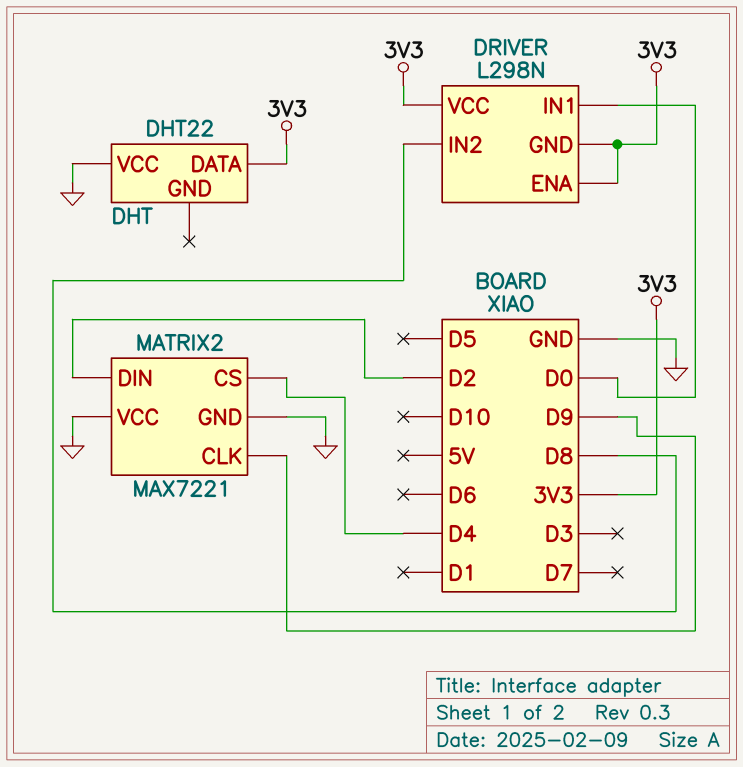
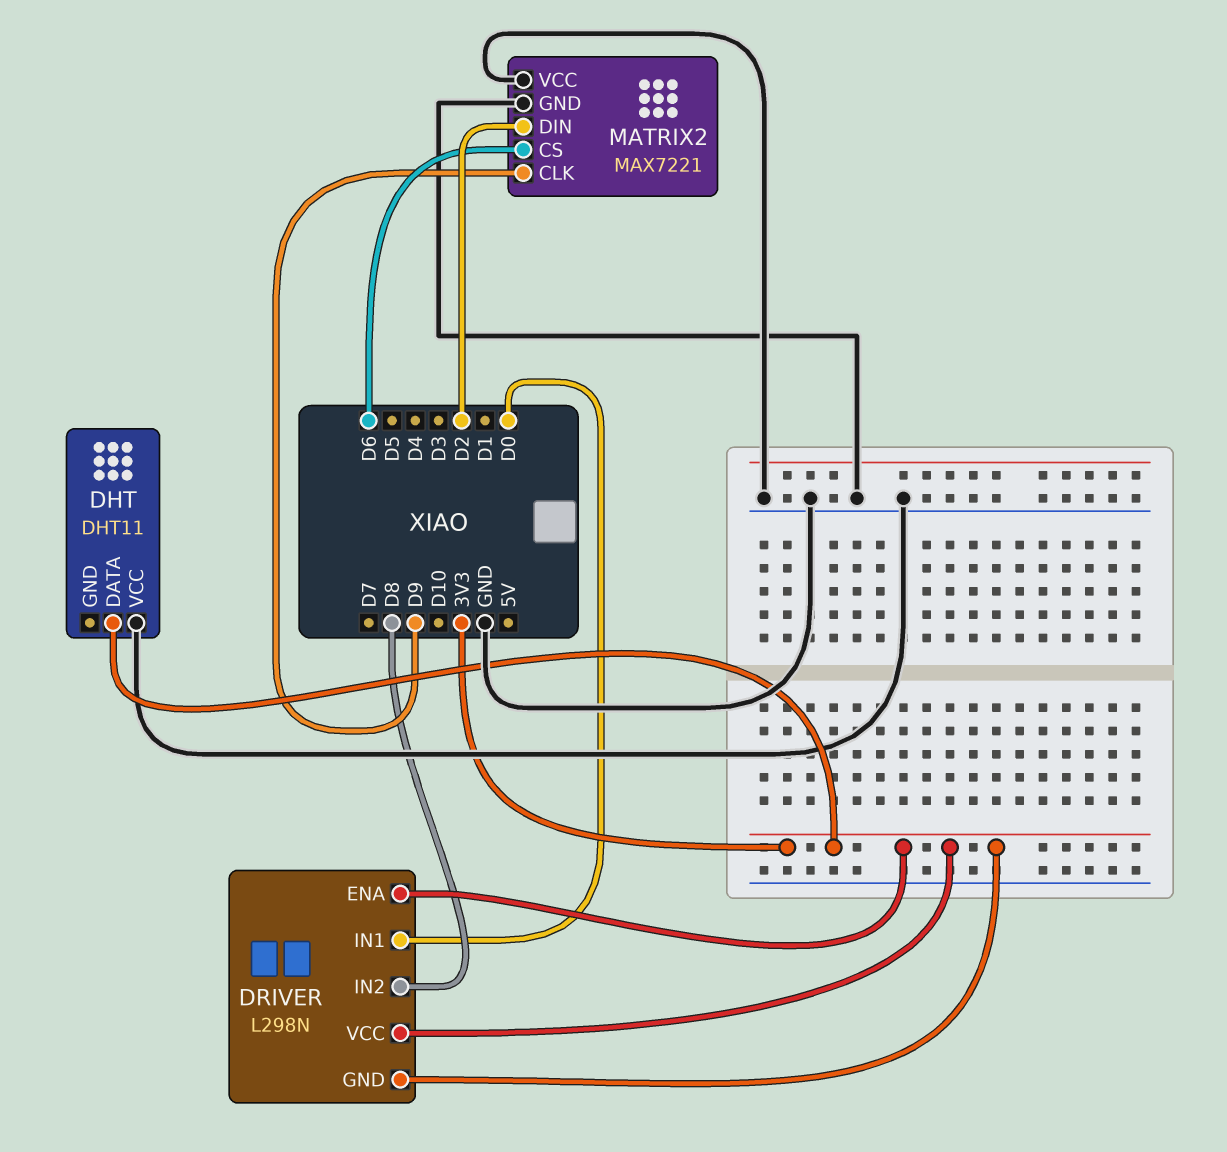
DHT: DHT22 -> DHT11
MATRIX2 pin CS: D4 -> D6

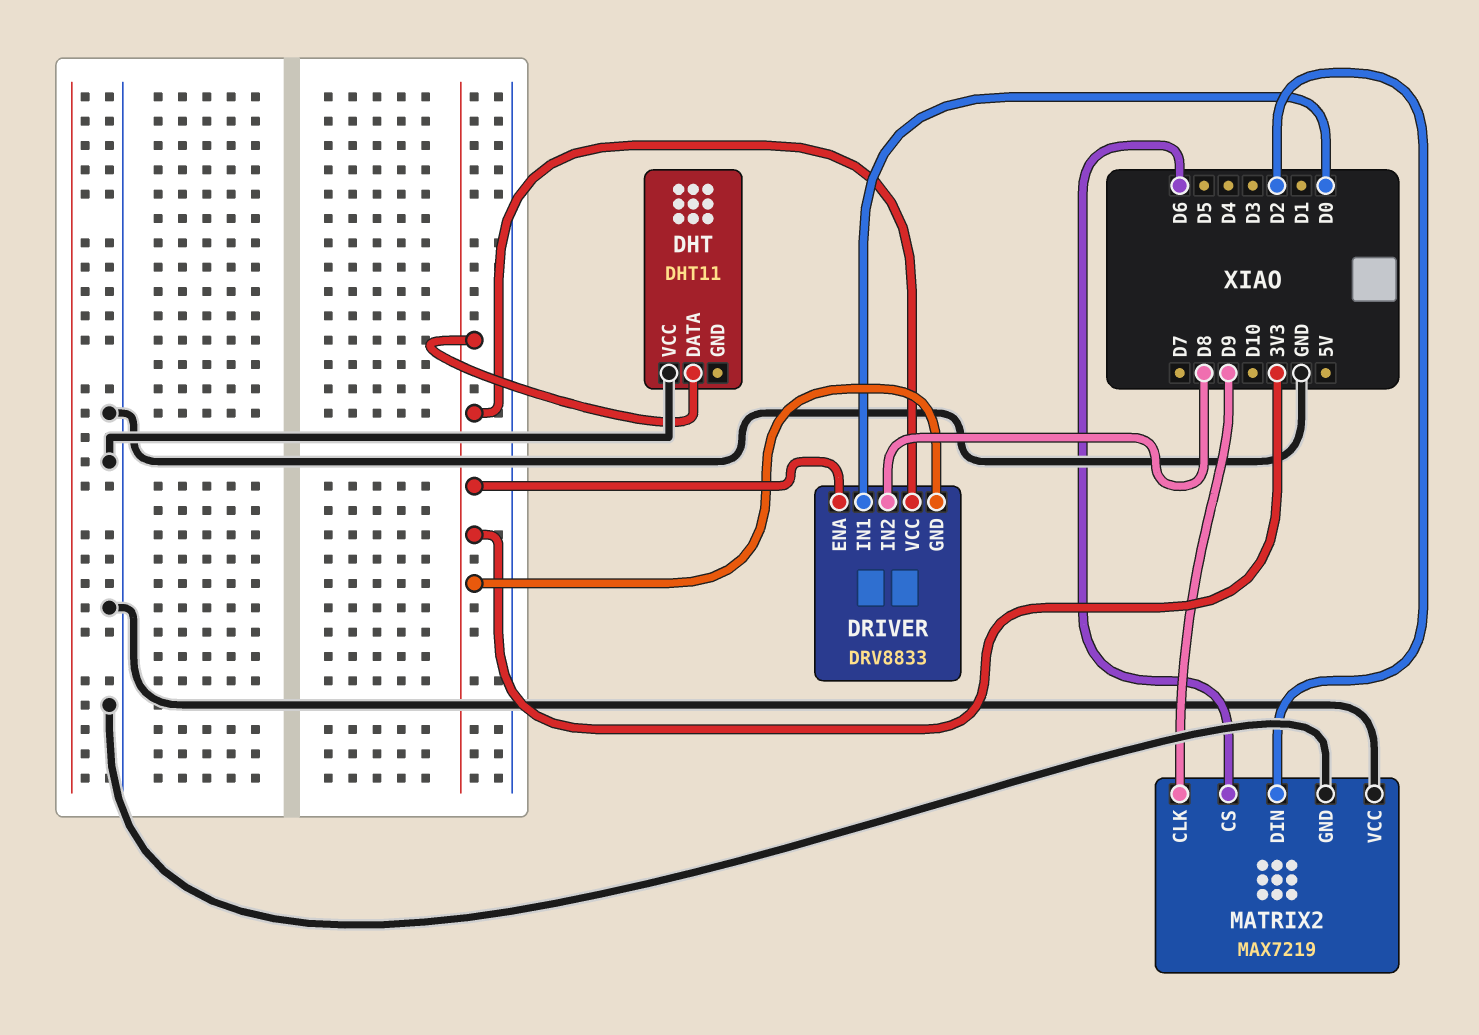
DRIVER: L298N -> DRV8833
MATRIX2: MAX7221 -> MAX7219

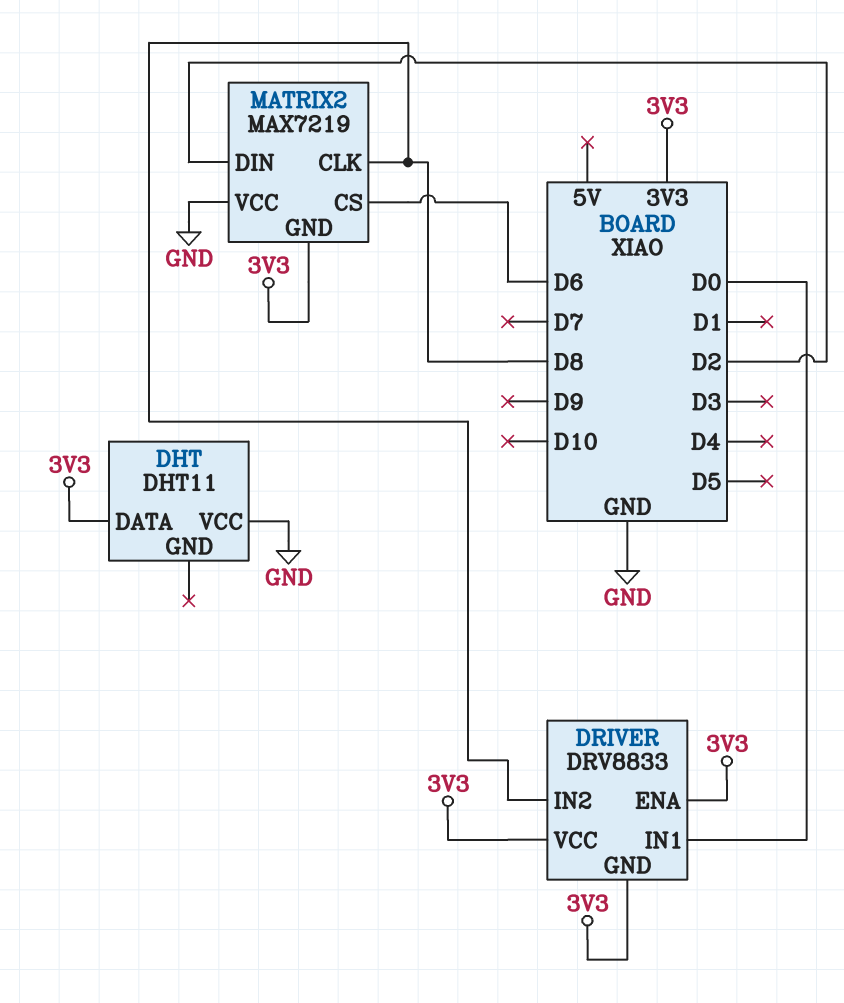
MATRIX2 pin CLK: D9 -> D8
MATRIX2 pin GND: GND -> 3V3

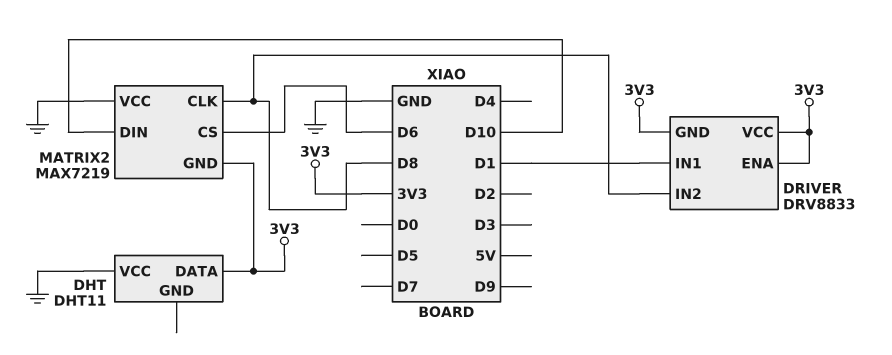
DRIVER pin IN1: D0 -> D1
MATRIX2 pin DIN: D2 -> D10

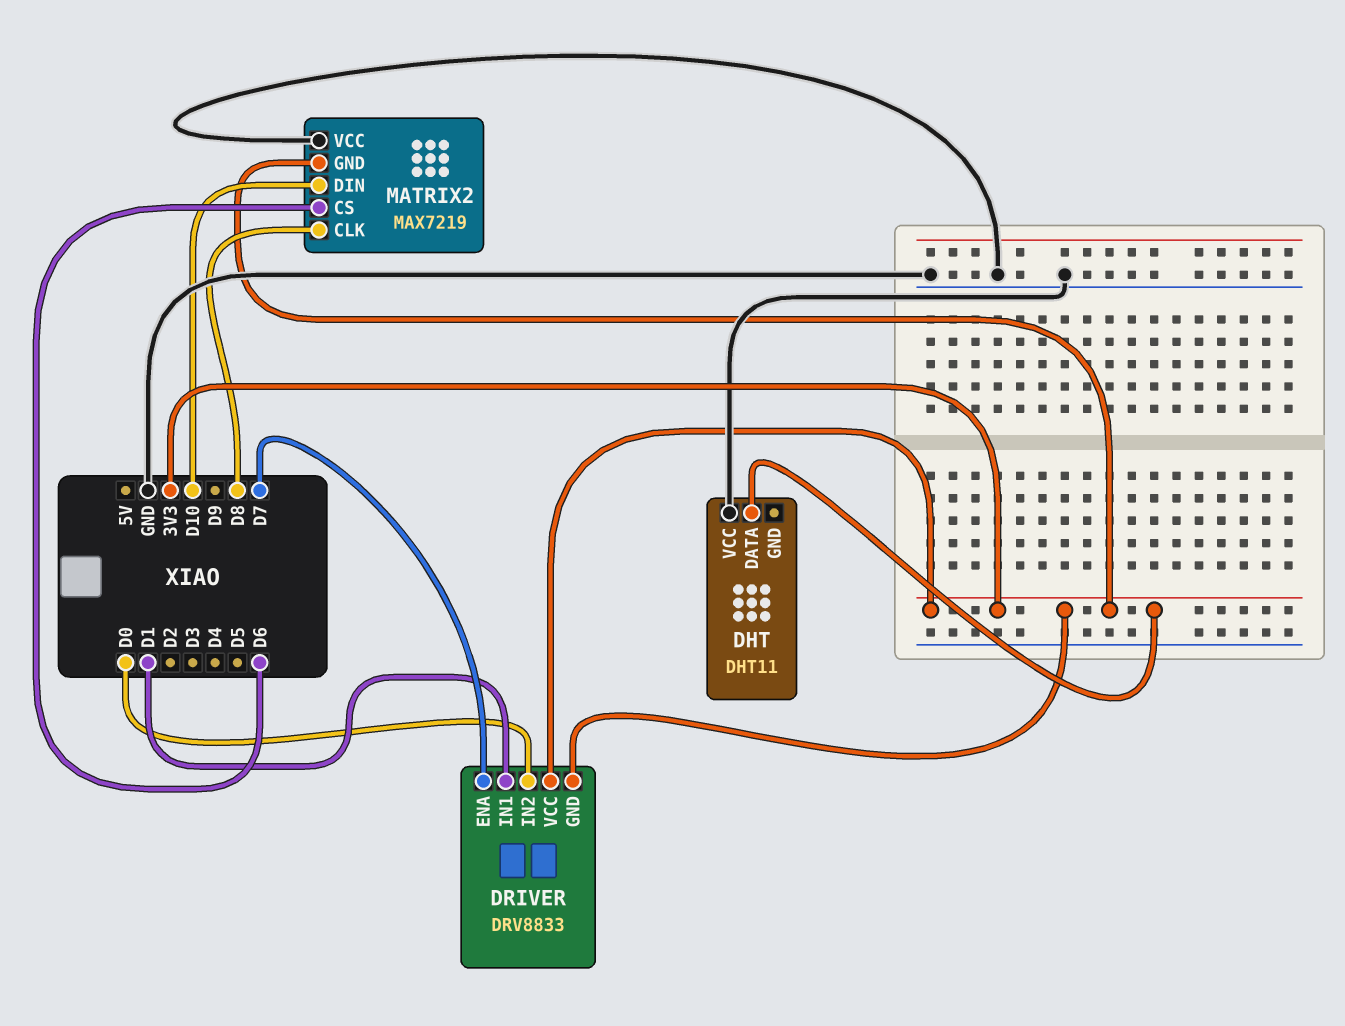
DRIVER pin ENA: 3V3 -> D7
DRIVER pin IN2: D8 -> D0

